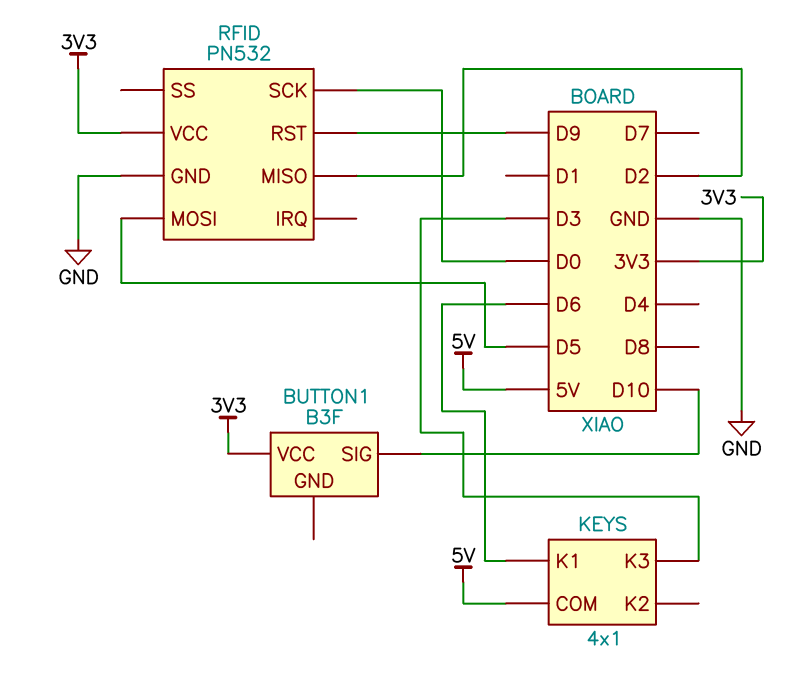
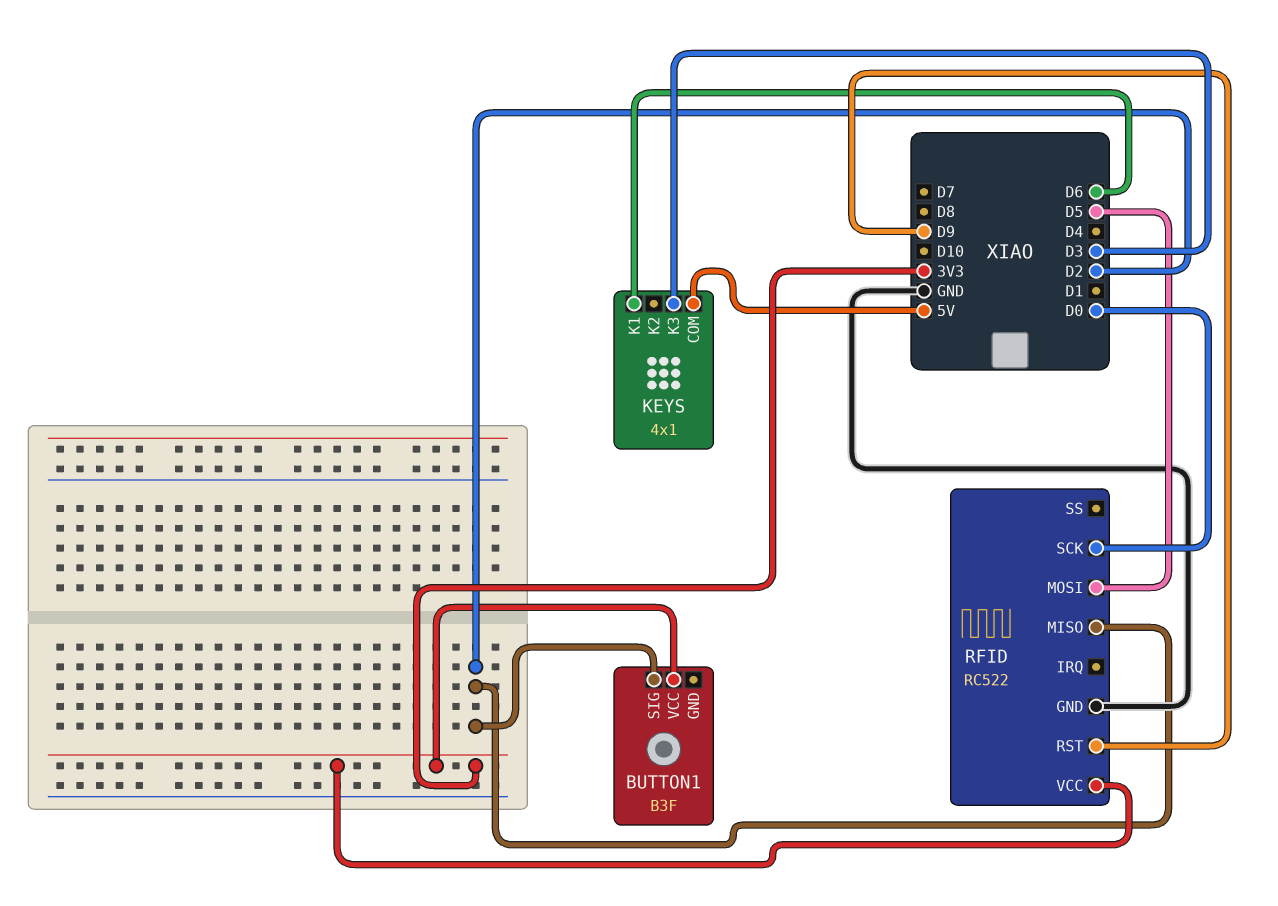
BUTTON1 pin SIG: D10 -> D2
RFID: PN532 -> RC522

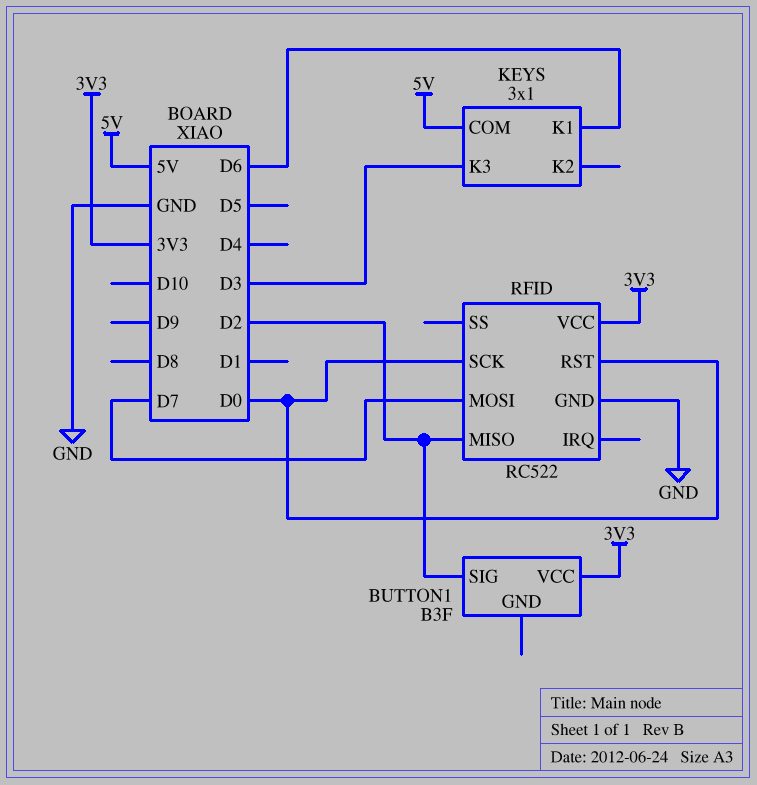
KEYS: 4x1 -> 3x1
RFID pin MOSI: D5 -> D7
RFID pin RST: D9 -> D0

